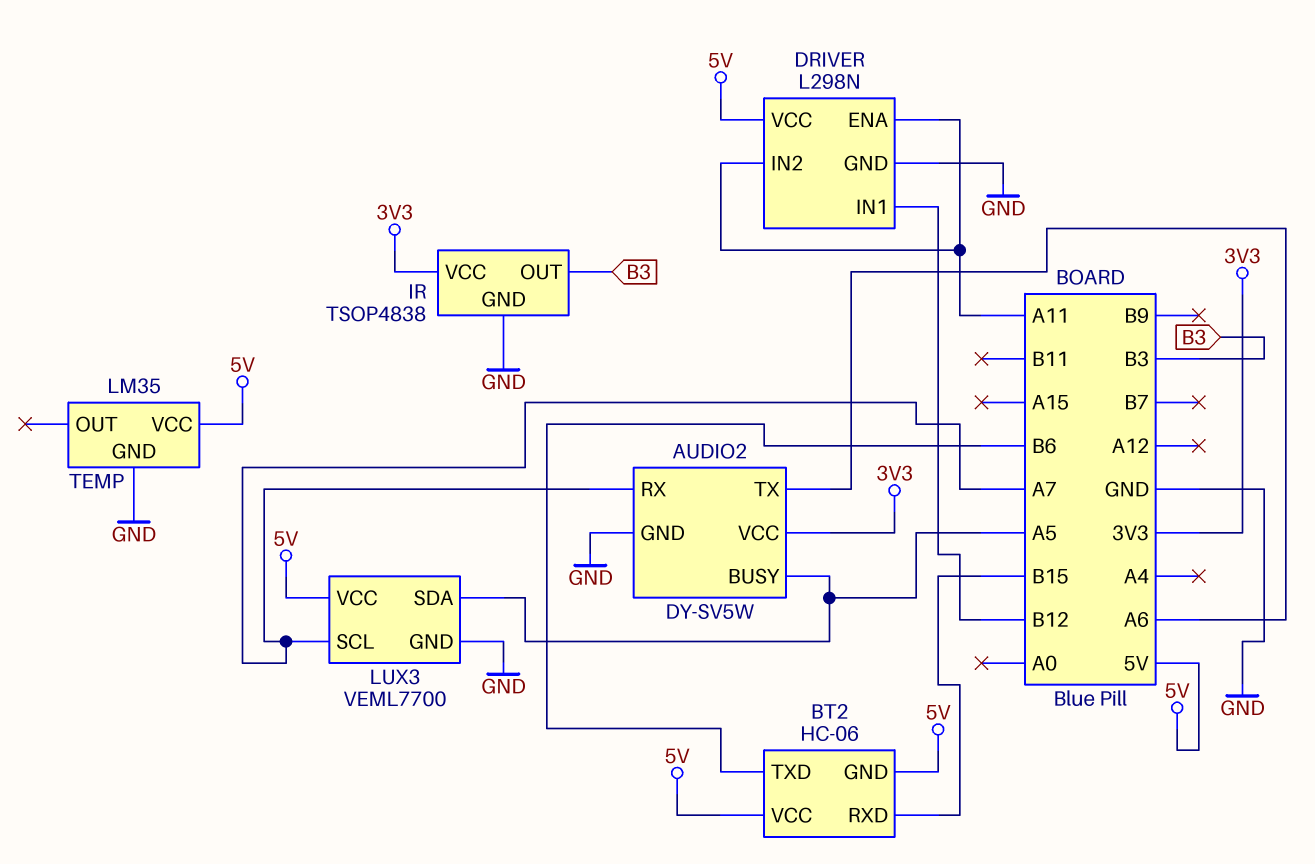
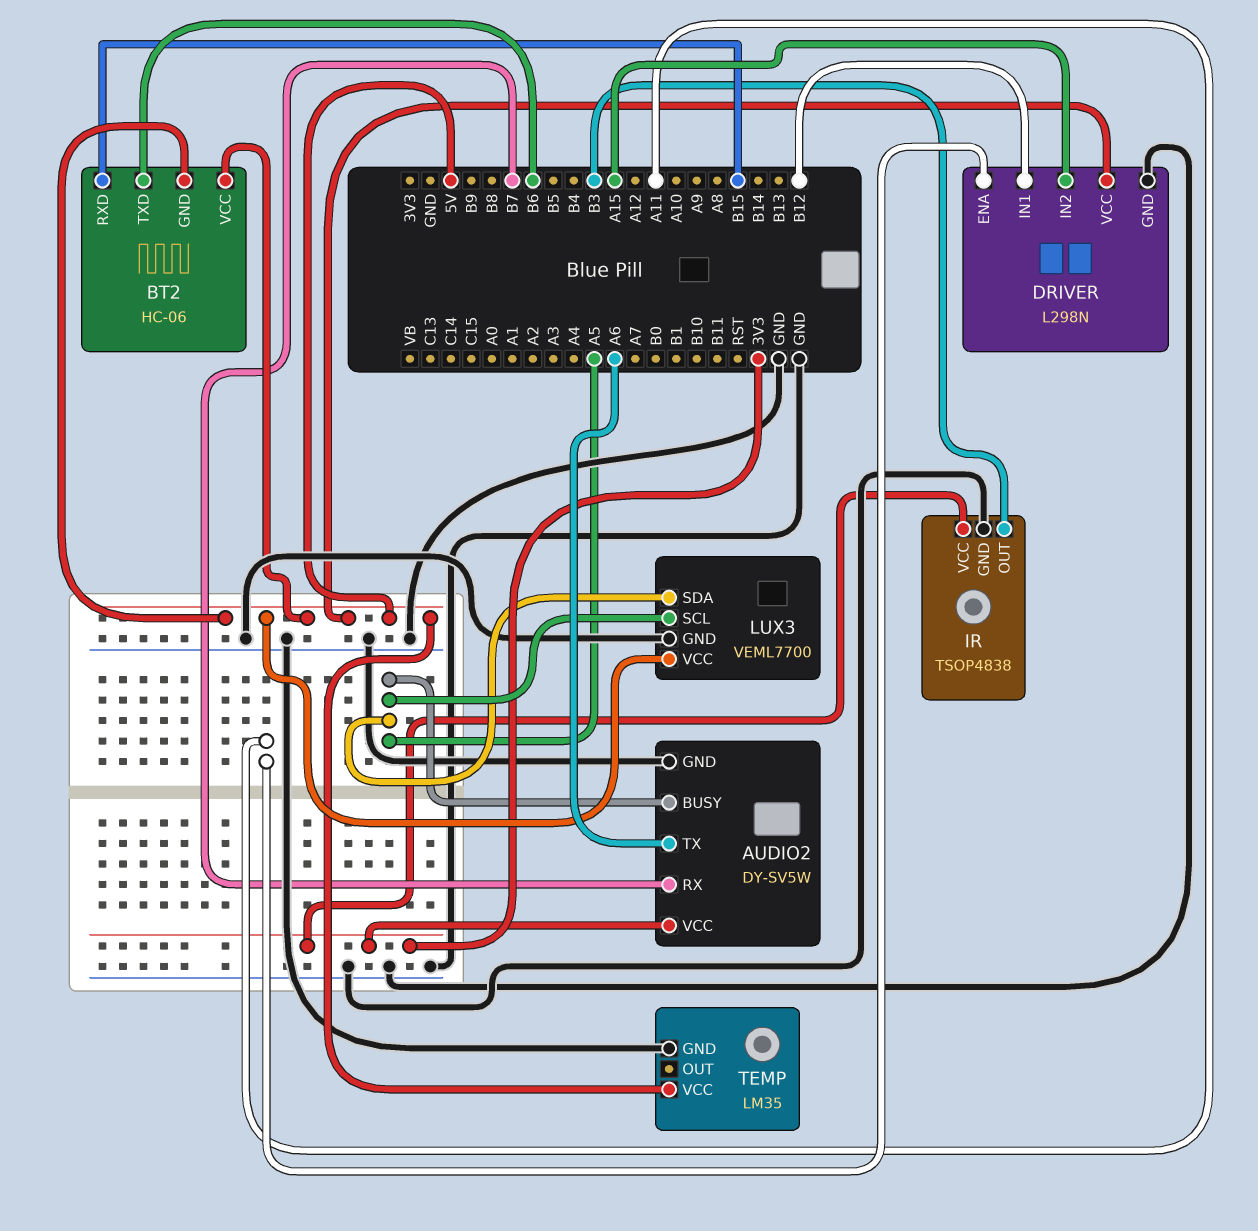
AUDIO2 pin RX: A7 -> B7
DRIVER pin IN2: A11 -> A15
LUX3 pin SCL: A7 -> A5

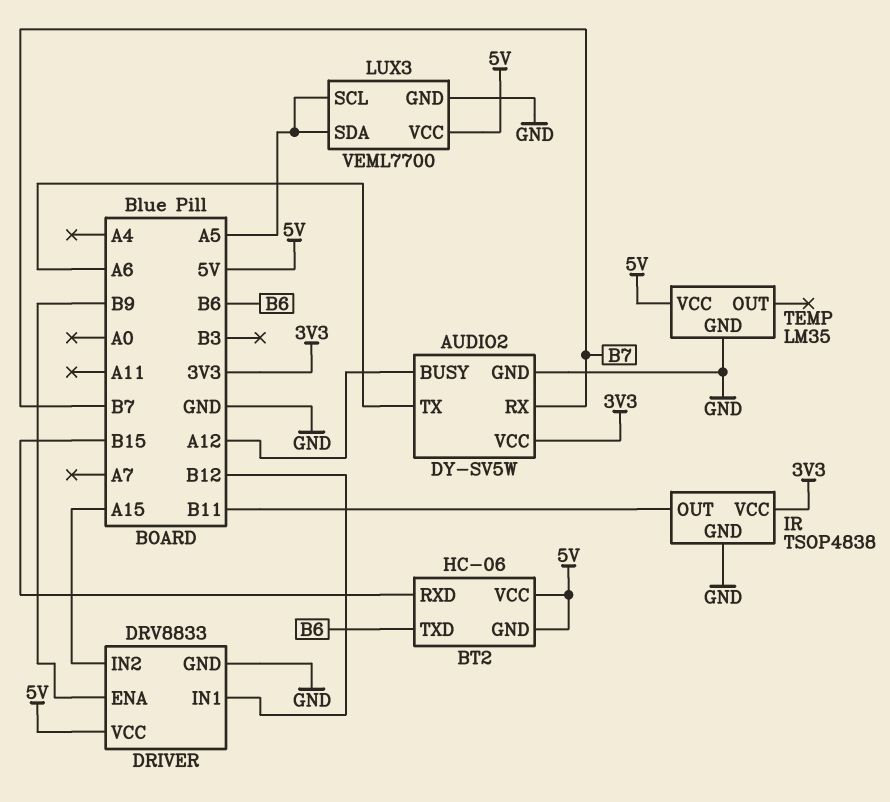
AUDIO2 pin BUSY: A5 -> A12
DRIVER: L298N -> DRV8833
DRIVER pin ENA: A11 -> B9
IR pin OUT: B3 -> B11

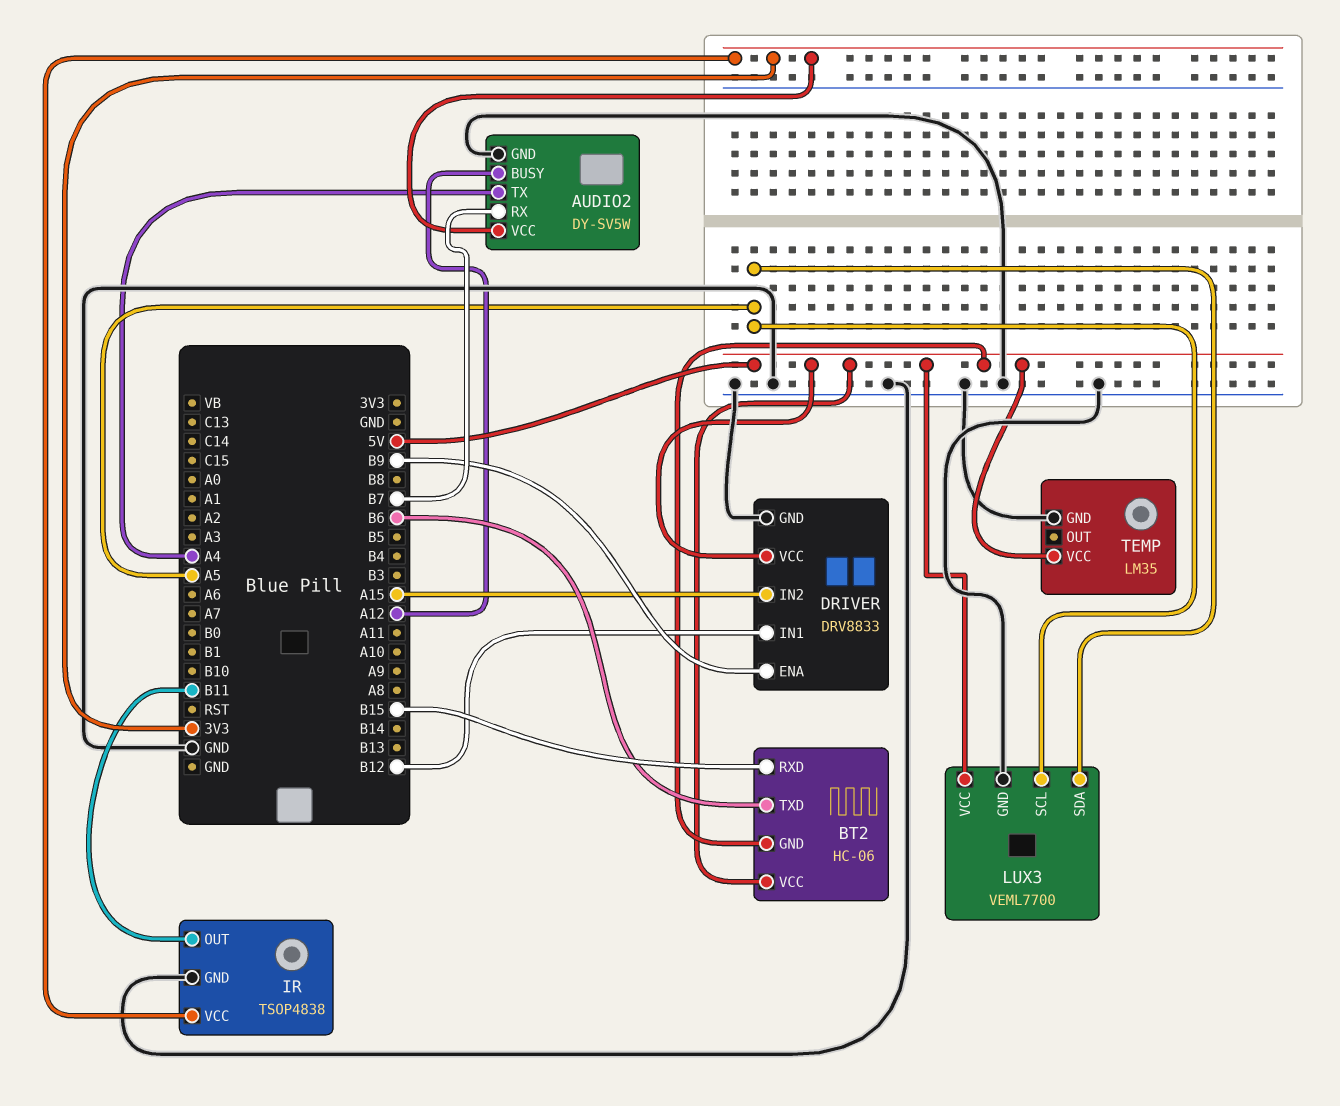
AUDIO2 pin TX: A6 -> A4

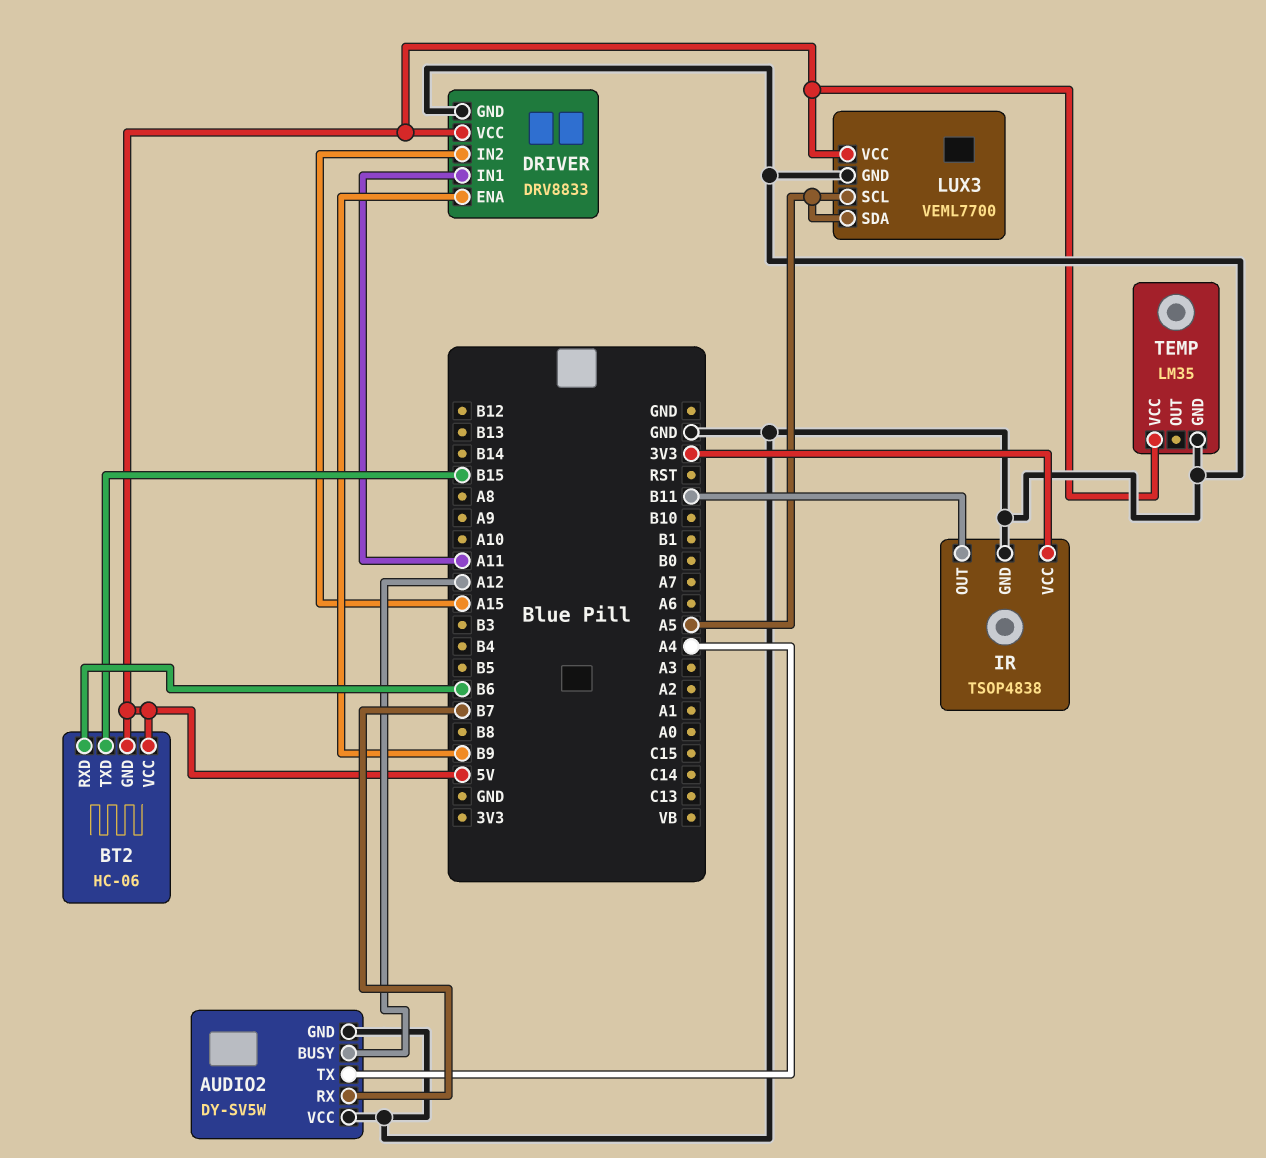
AUDIO2 pin VCC: 3V3 -> GND
BT2 pin RXD: B15 -> B6
BT2 pin TXD: B6 -> B15
DRIVER pin IN1: B12 -> A11

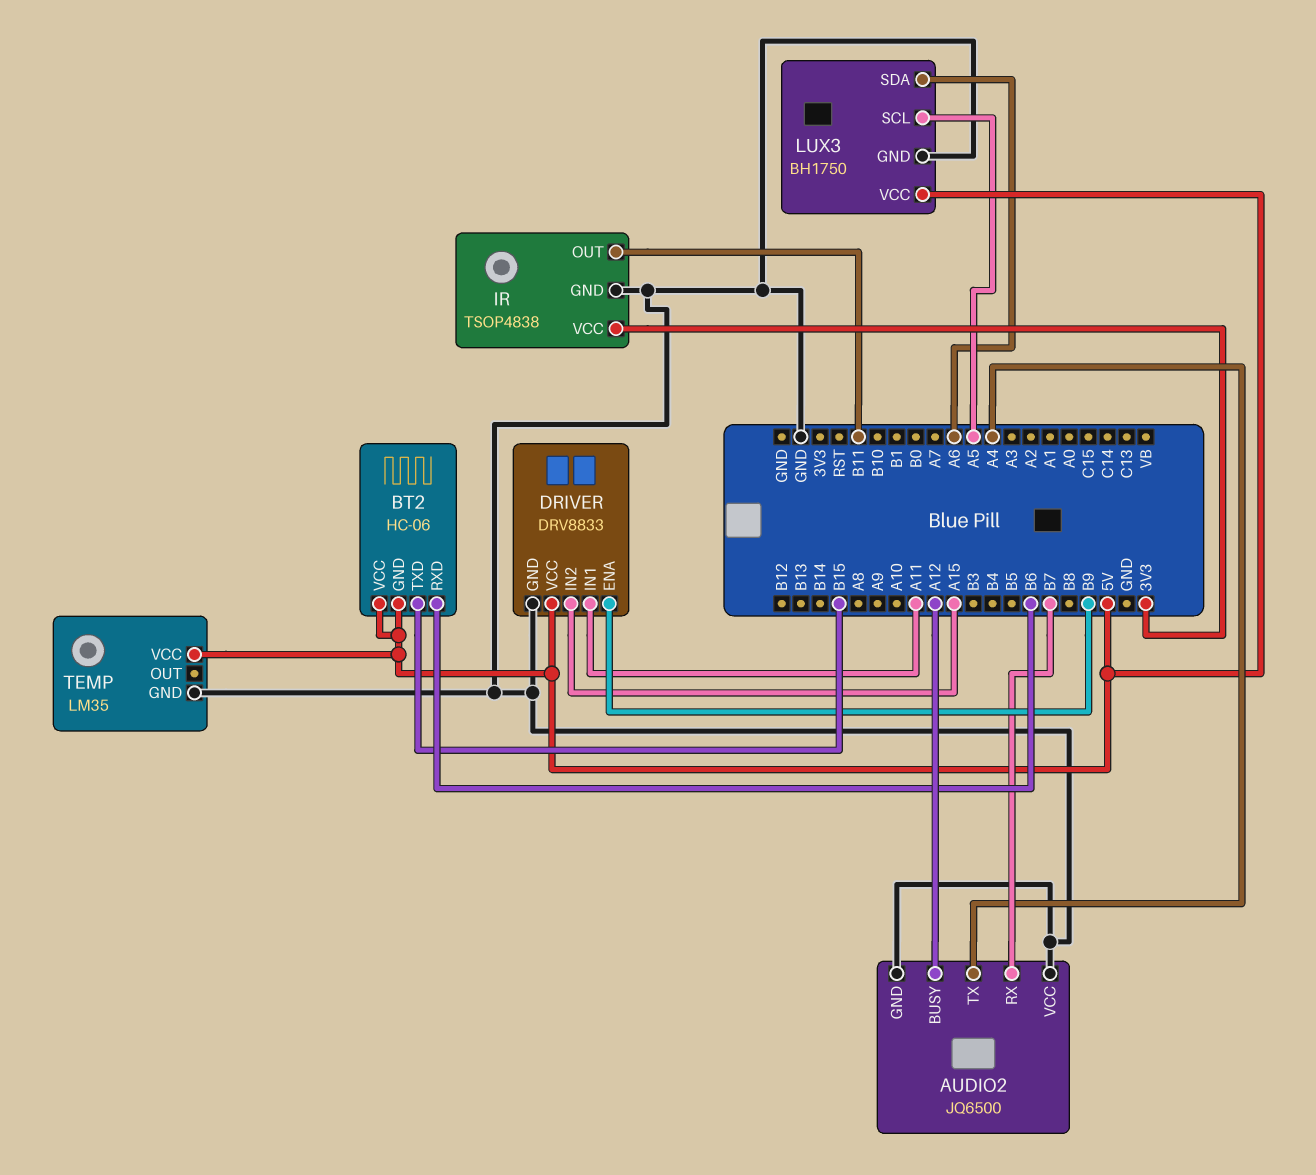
AUDIO2: DY-SV5W -> JQ6500
LUX3: VEML7700 -> BH1750
LUX3 pin SDA: A5 -> A6

